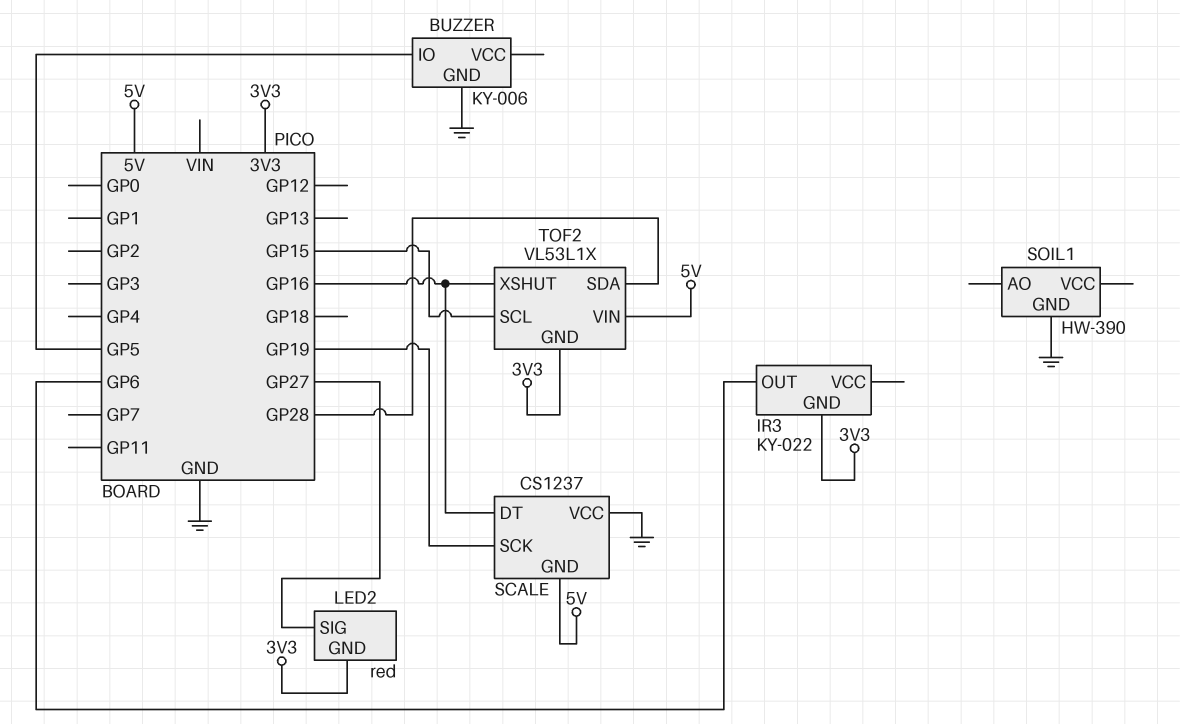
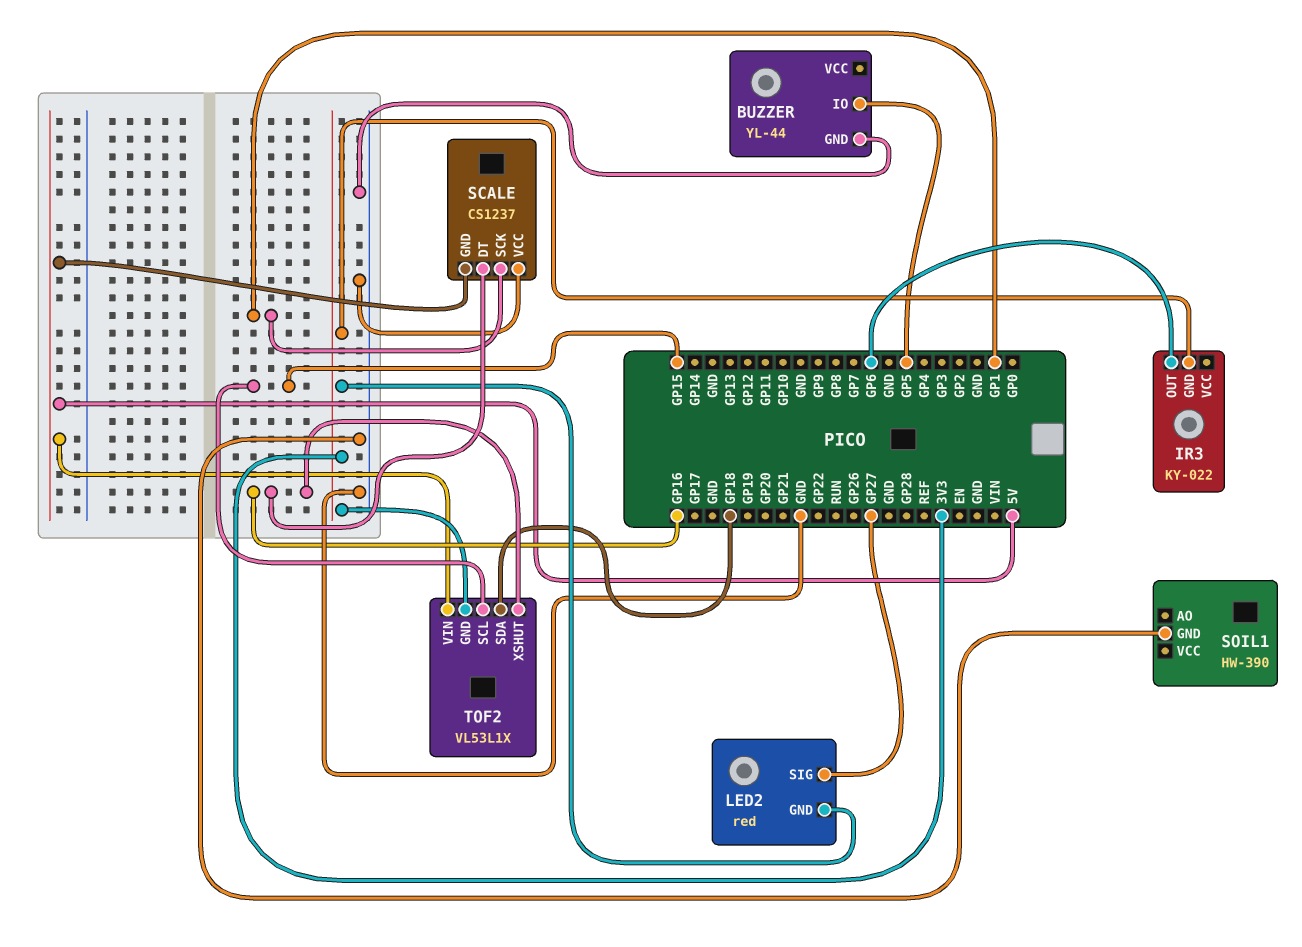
BUZZER: KY-006 -> YL-44
SCALE pin SCK: GP19 -> GP1
TOF2 pin SDA: GP28 -> GP18

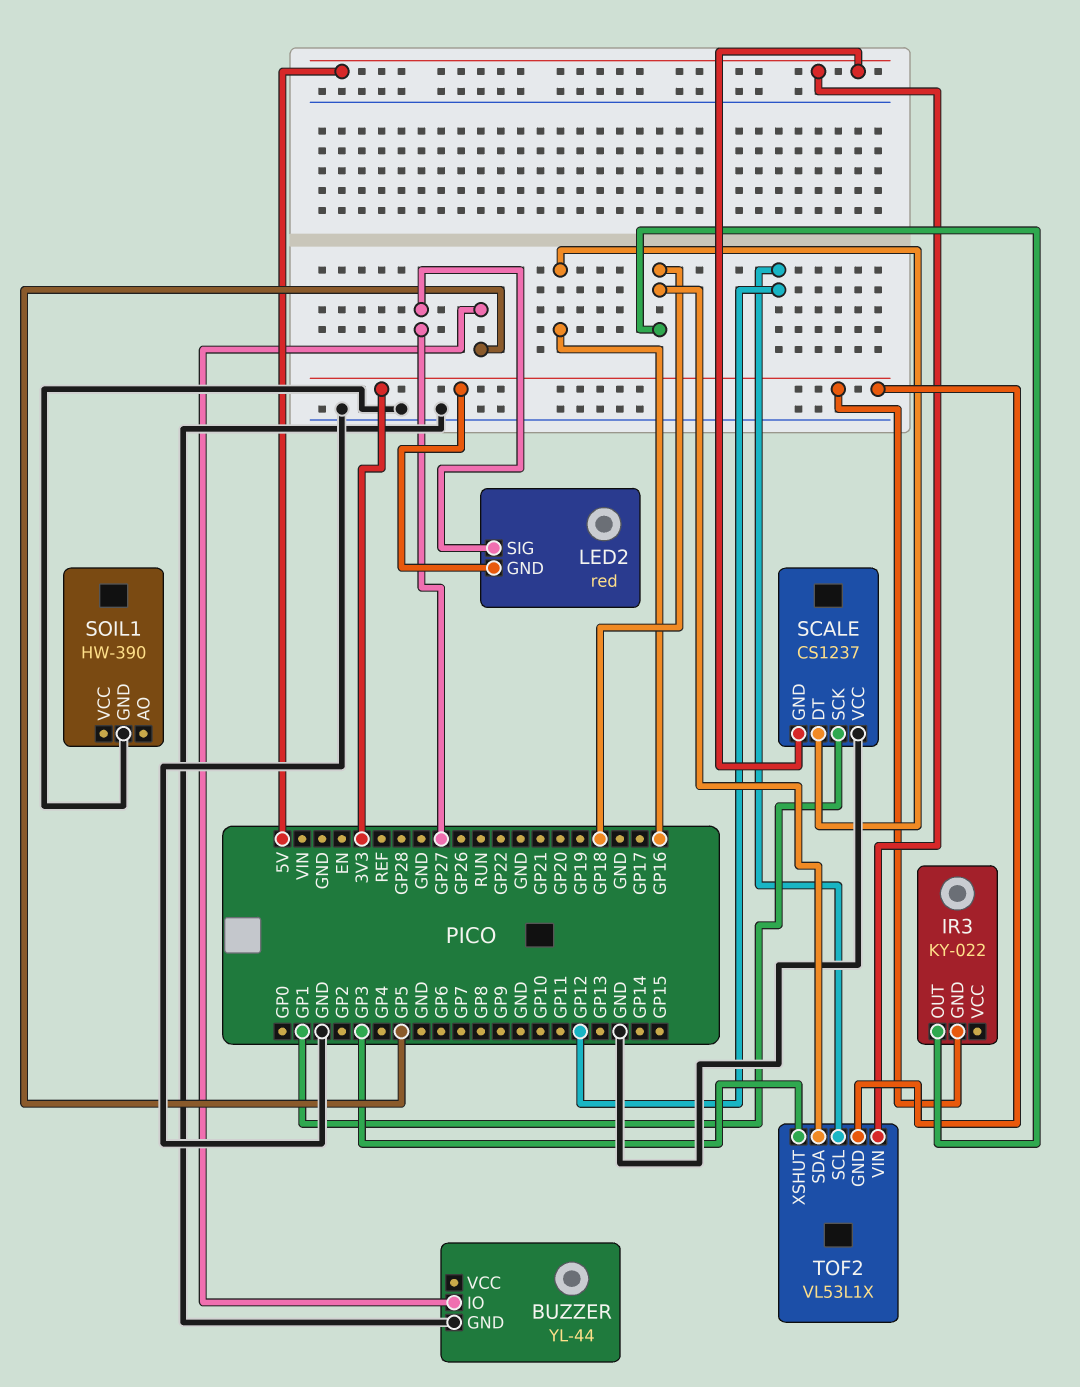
IR3 pin OUT: GP6 -> GP18
TOF2 pin SCL: GP15 -> GP12
TOF2 pin XSHUT: GP16 -> GP3

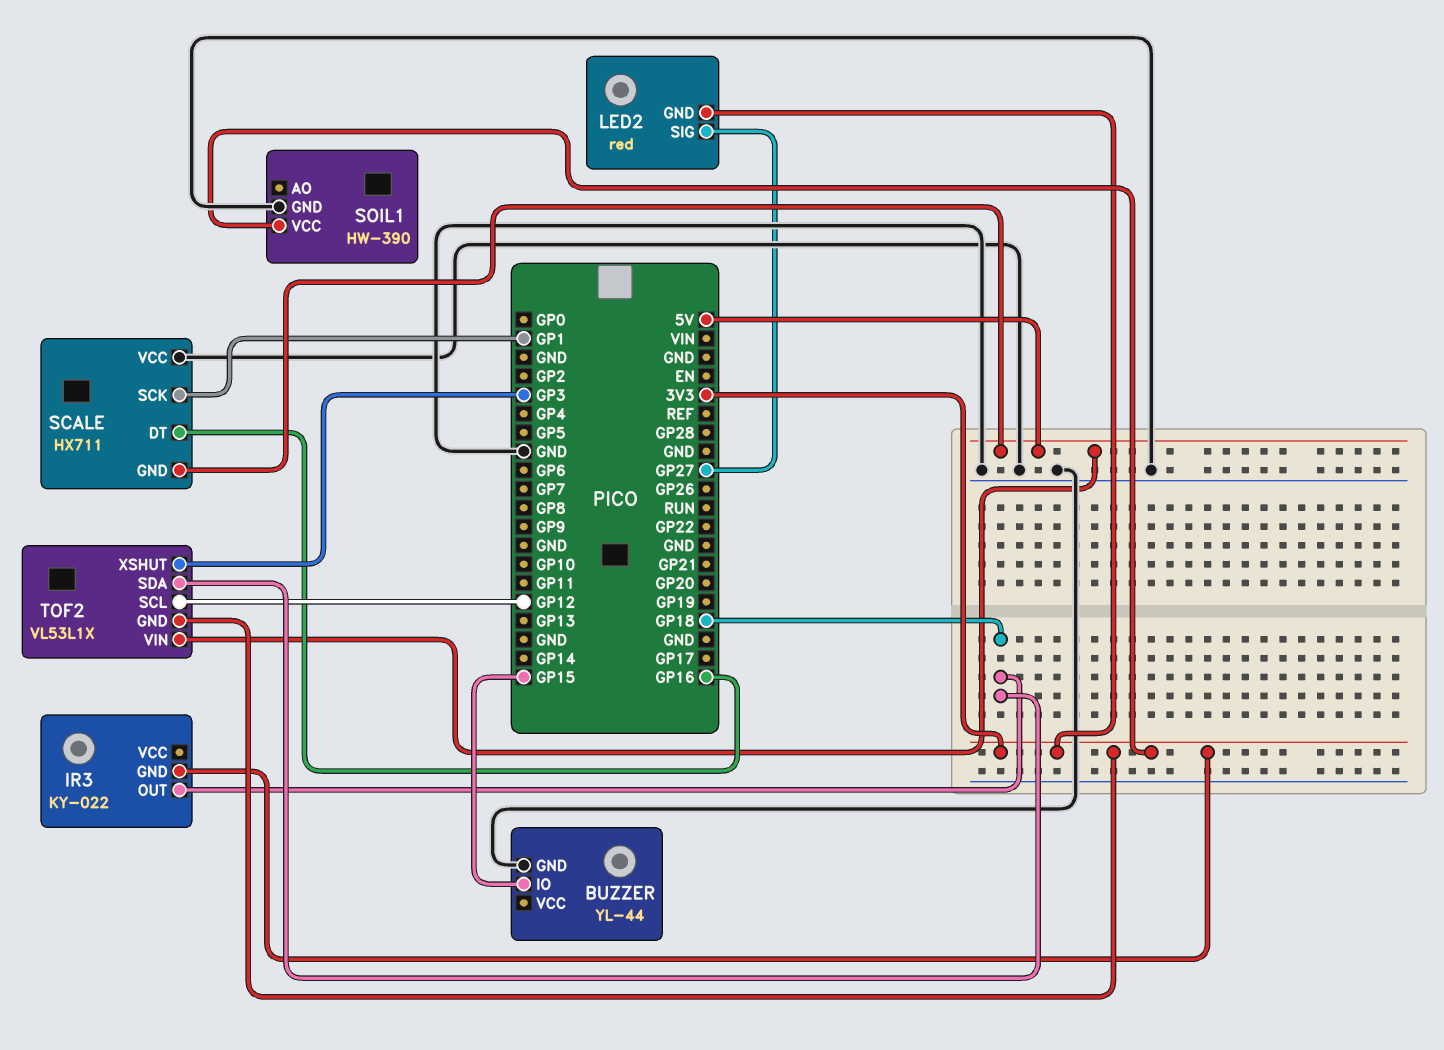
BUZZER pin IO: GP5 -> GP15
SCALE: CS1237 -> HX711
SOIL1 pin VCC: none -> 3V3

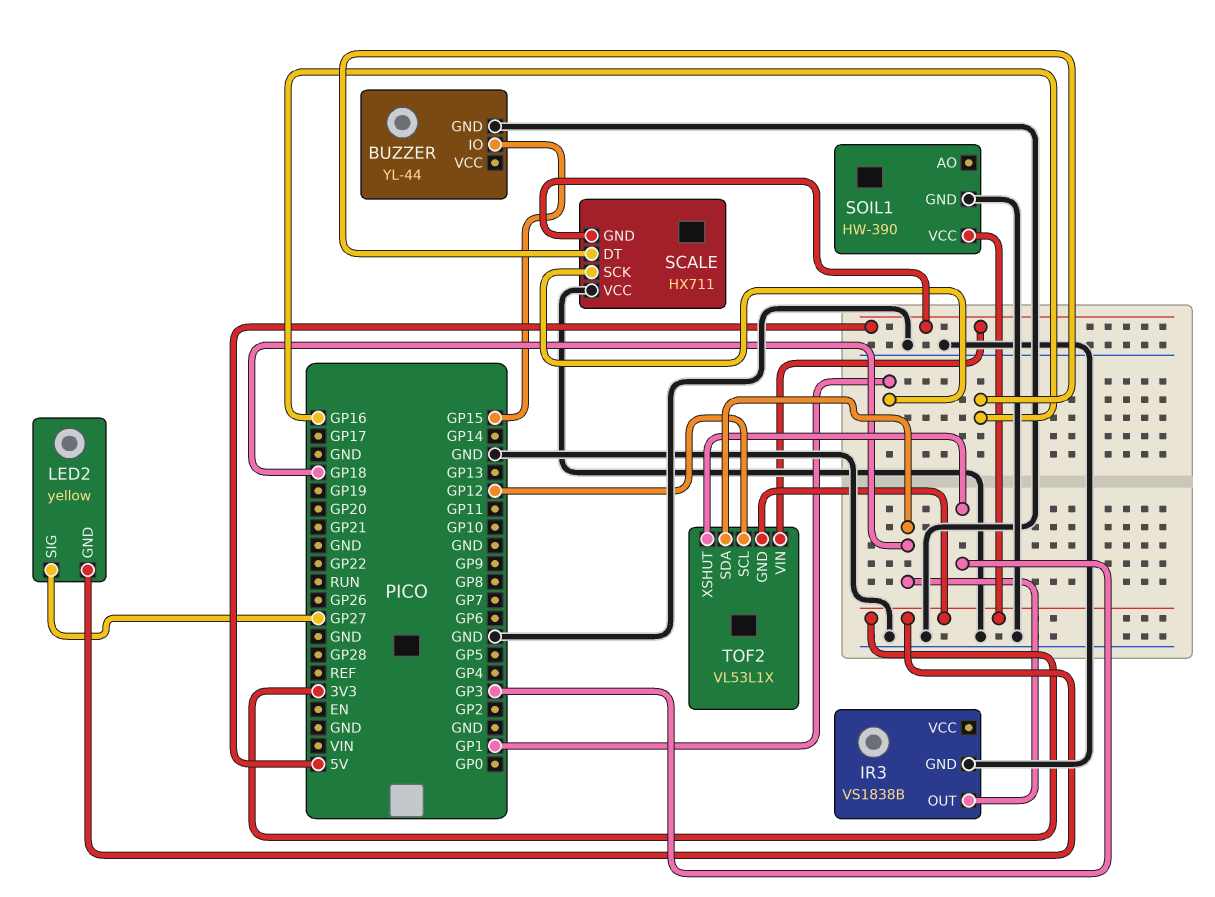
IR3: KY-022 -> VS1838B
IR3 pin GND: 3V3 -> GND
LED2: red -> yellow

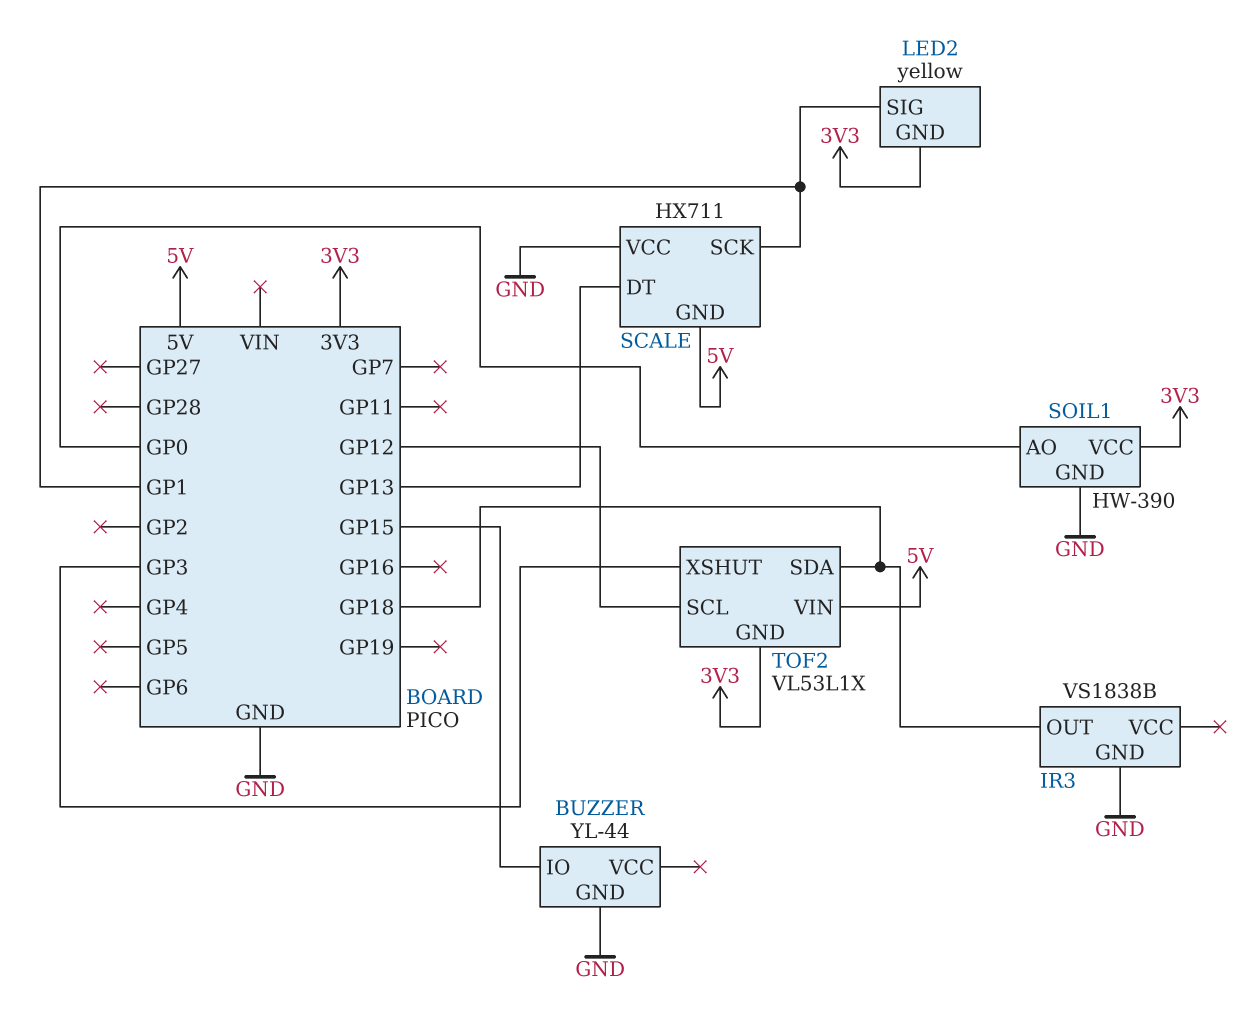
LED2 pin SIG: GP27 -> GP1
SCALE pin DT: GP16 -> GP13
SOIL1 pin AO: none -> GP0

